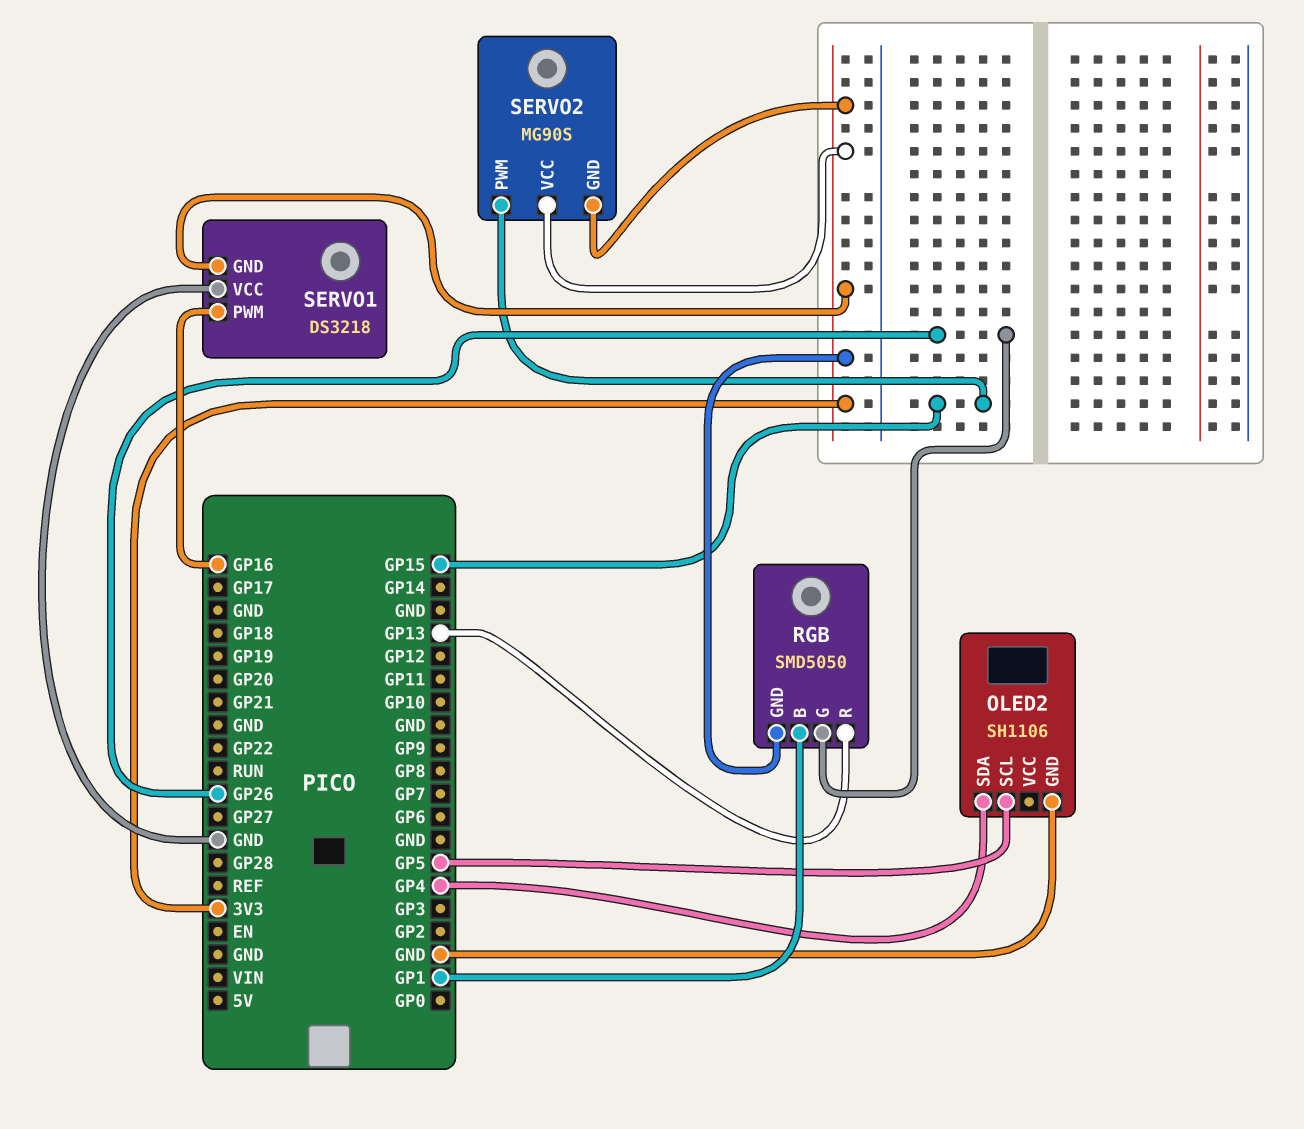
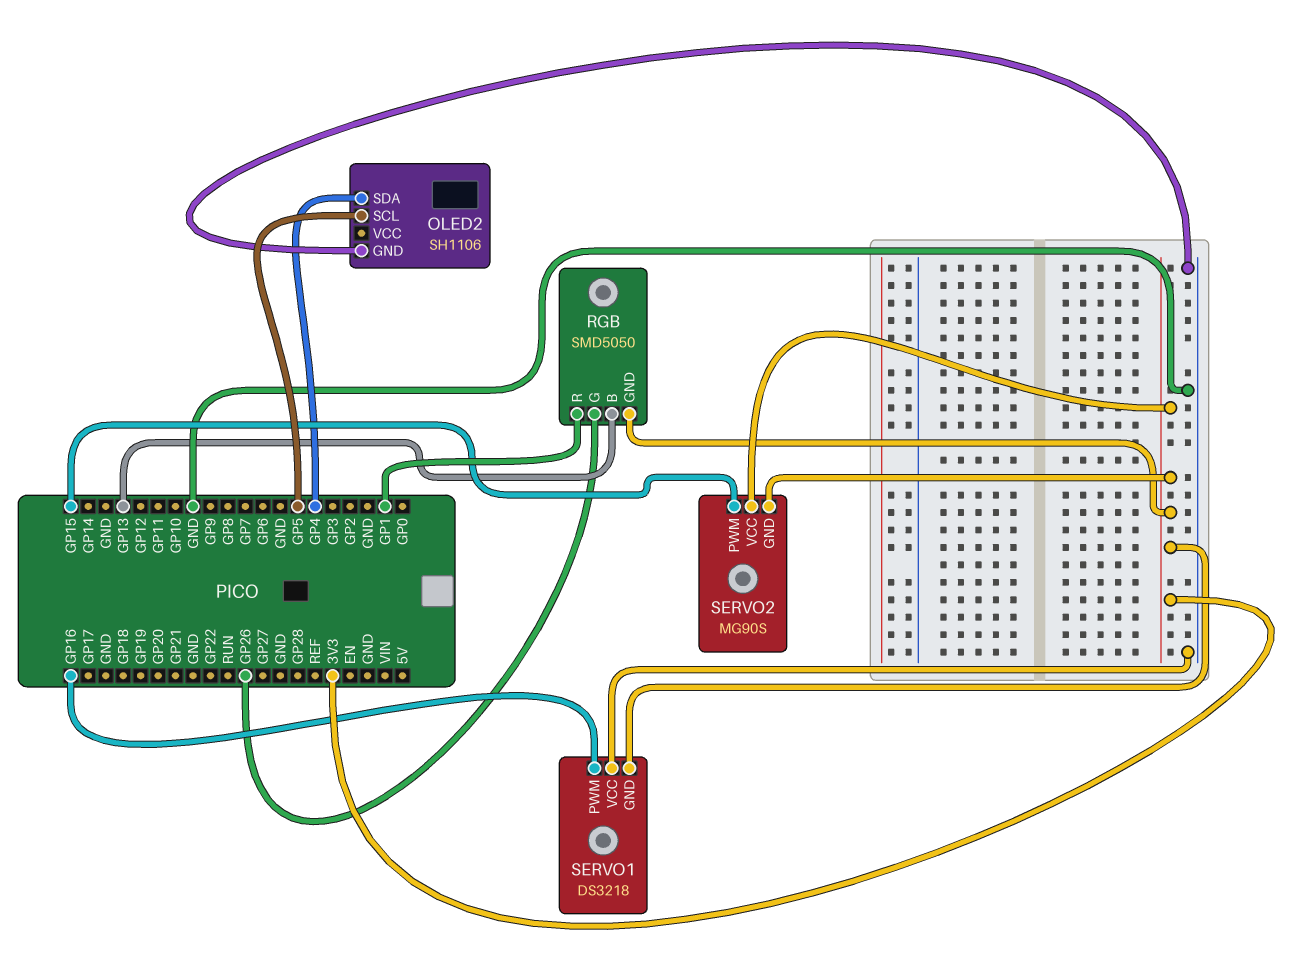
RGB pin B: GP1 -> GP13
RGB pin R: GP13 -> GP1

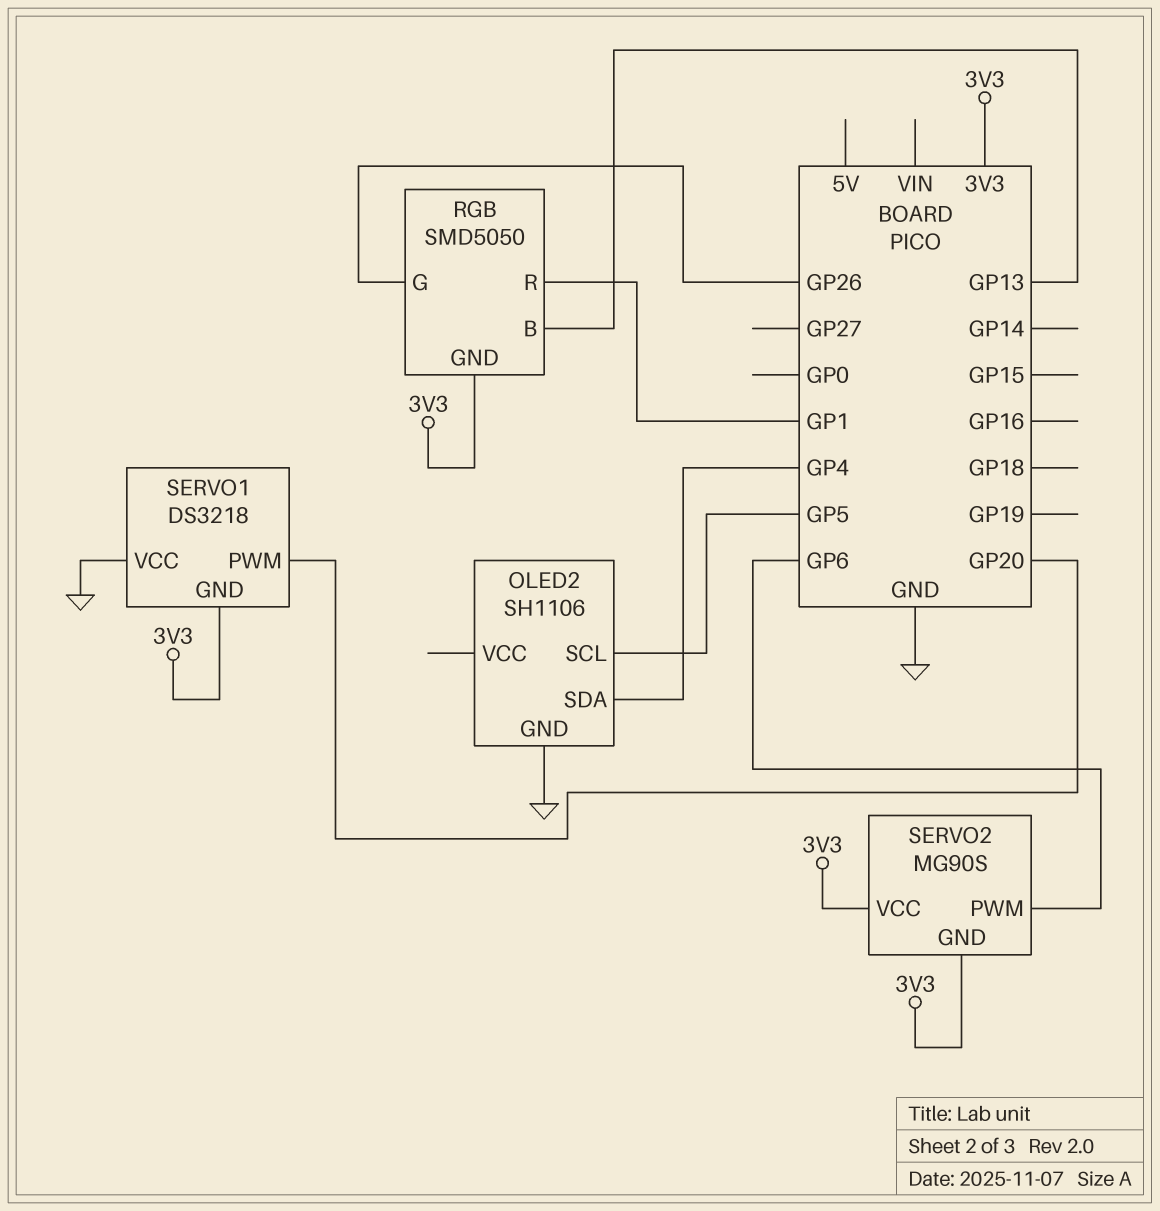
SERVO1 pin PWM: GP16 -> GP20
SERVO2 pin PWM: GP15 -> GP6

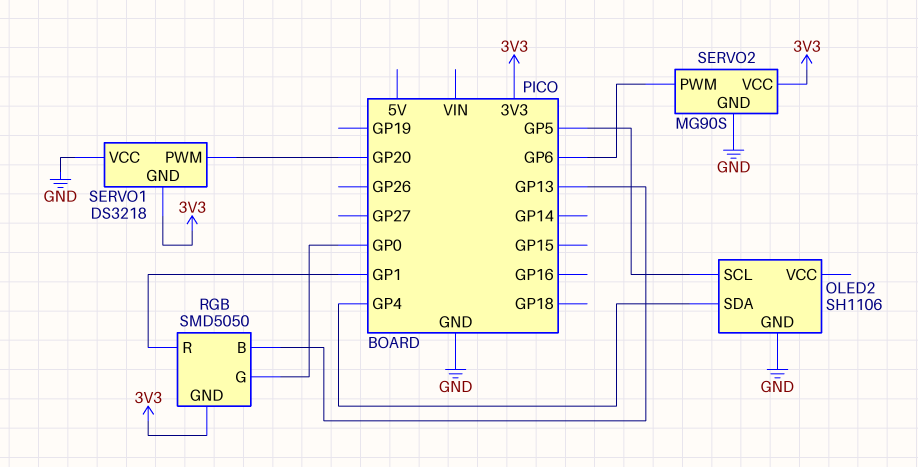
RGB pin G: GP26 -> GP0
SERVO2 pin GND: 3V3 -> GND

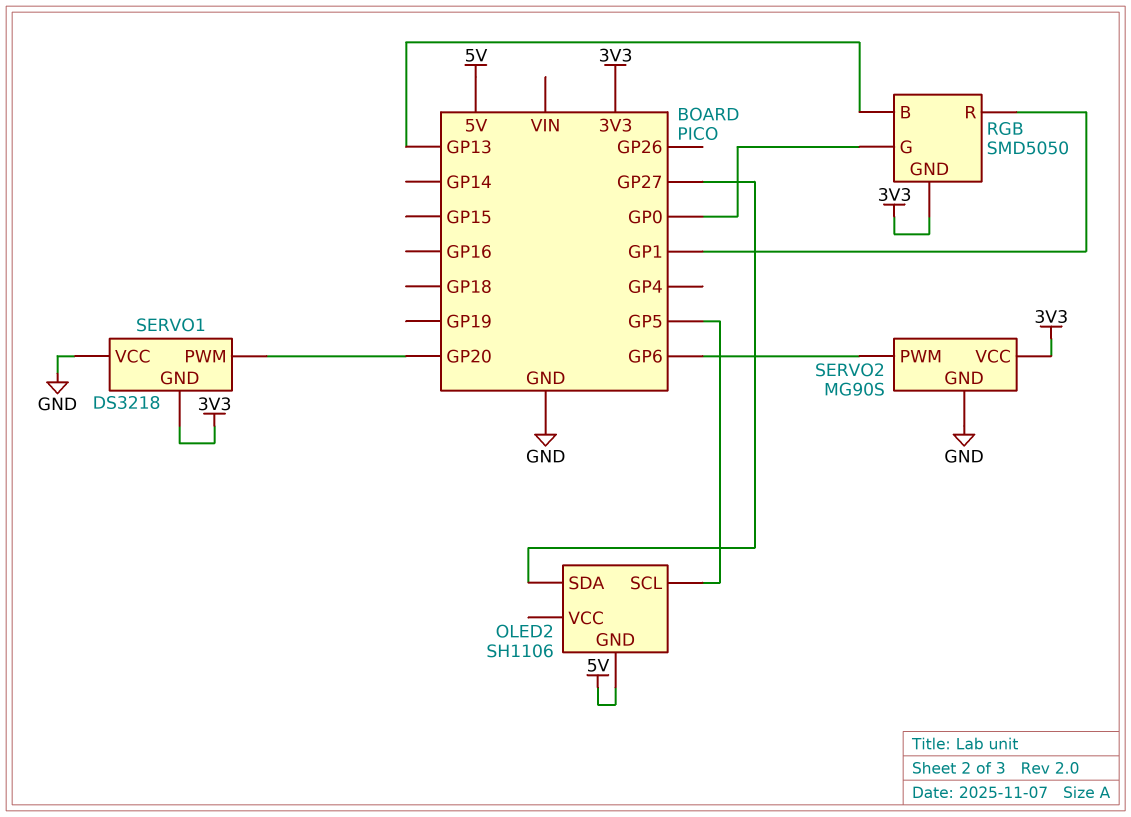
OLED2 pin GND: GND -> 5V
OLED2 pin SDA: GP4 -> GP27

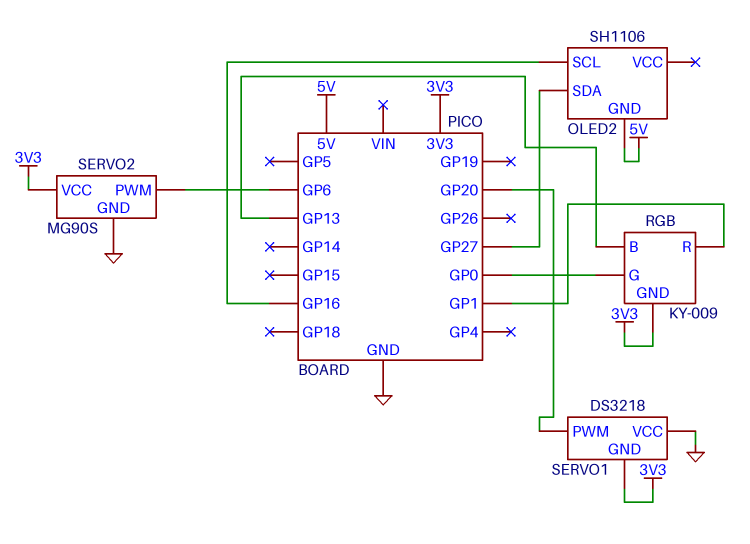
OLED2 pin SCL: GP5 -> GP16
RGB: SMD5050 -> KY-009

